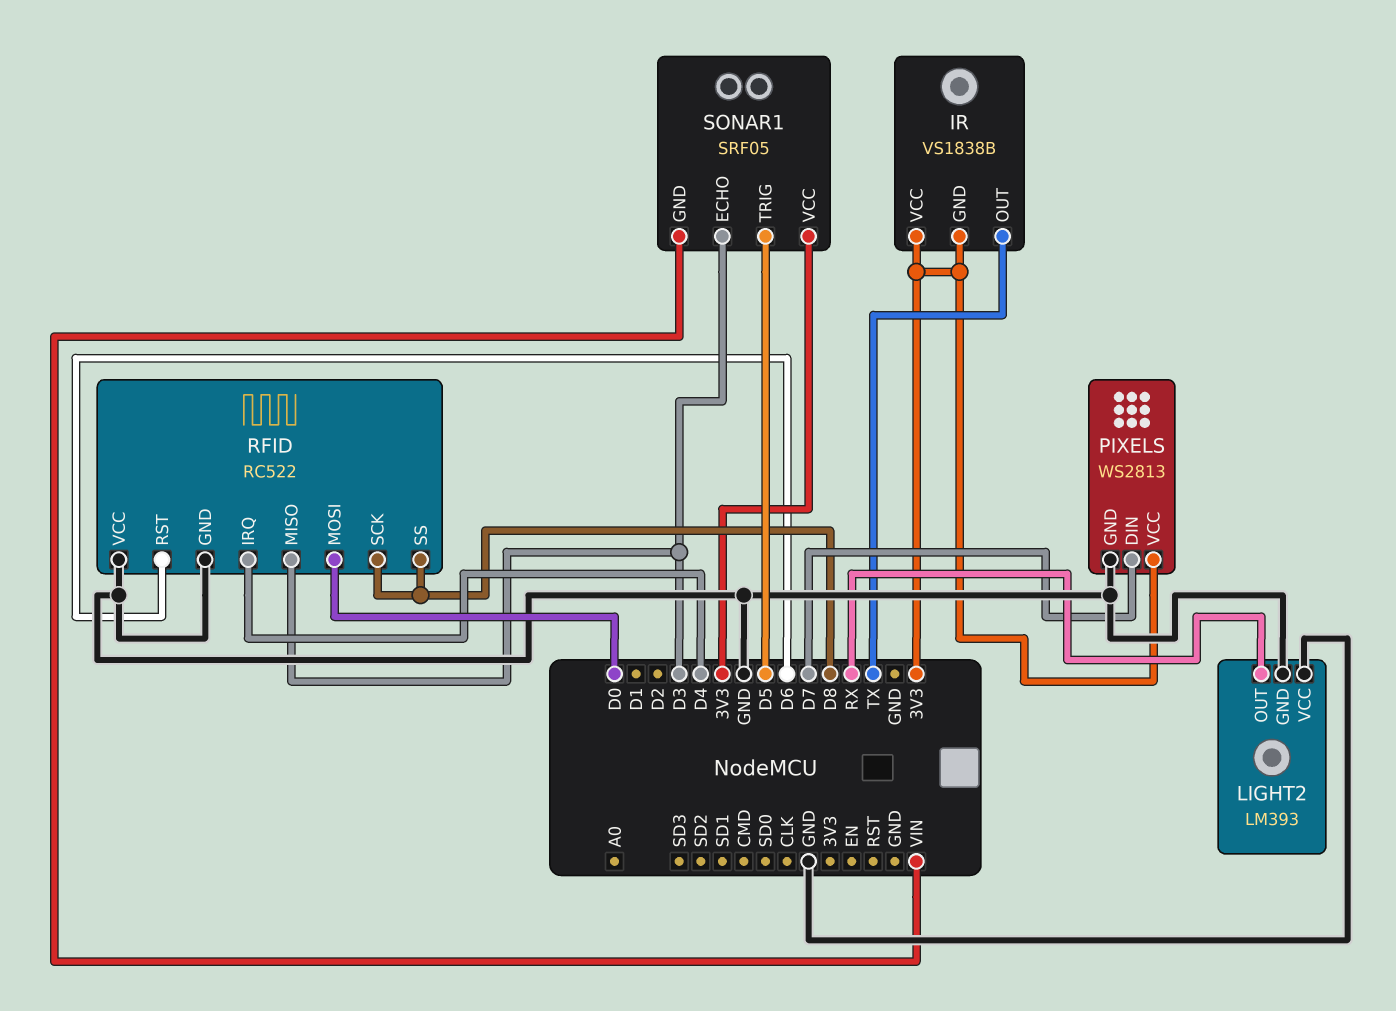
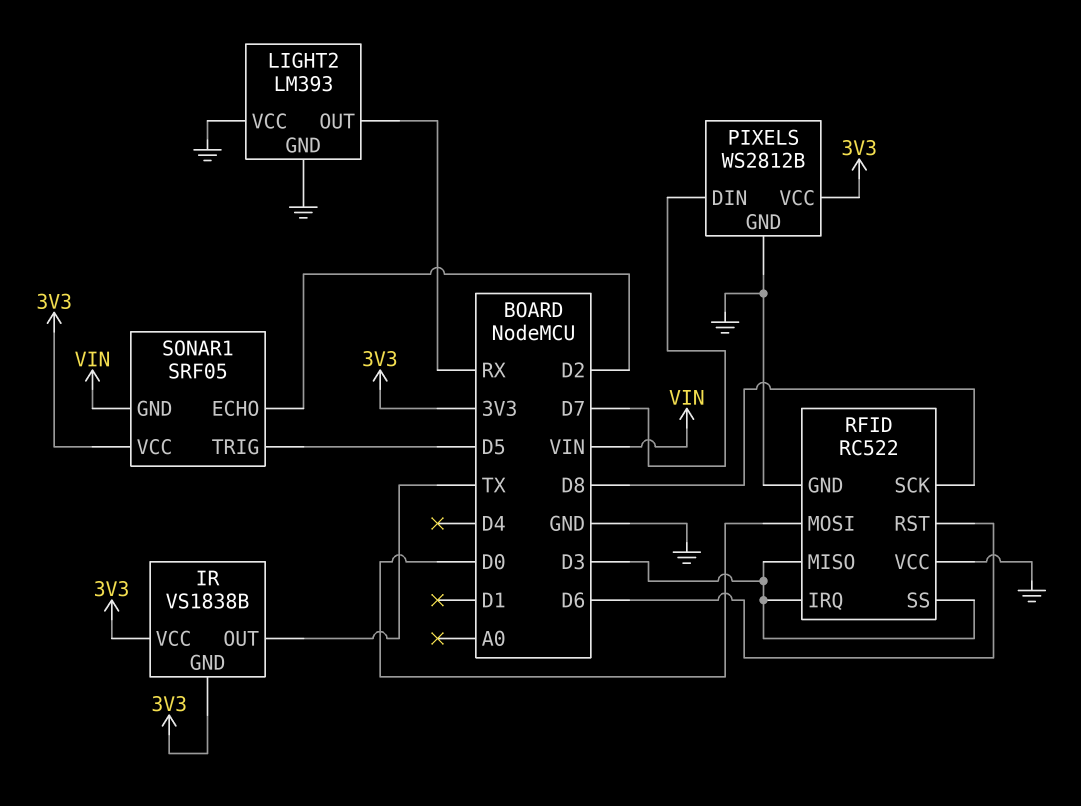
PIXELS: WS2813 -> WS2812B
RFID pin IRQ: D4 -> D3
RFID pin SS: D8 -> D3
SONAR1 pin ECHO: D3 -> D2

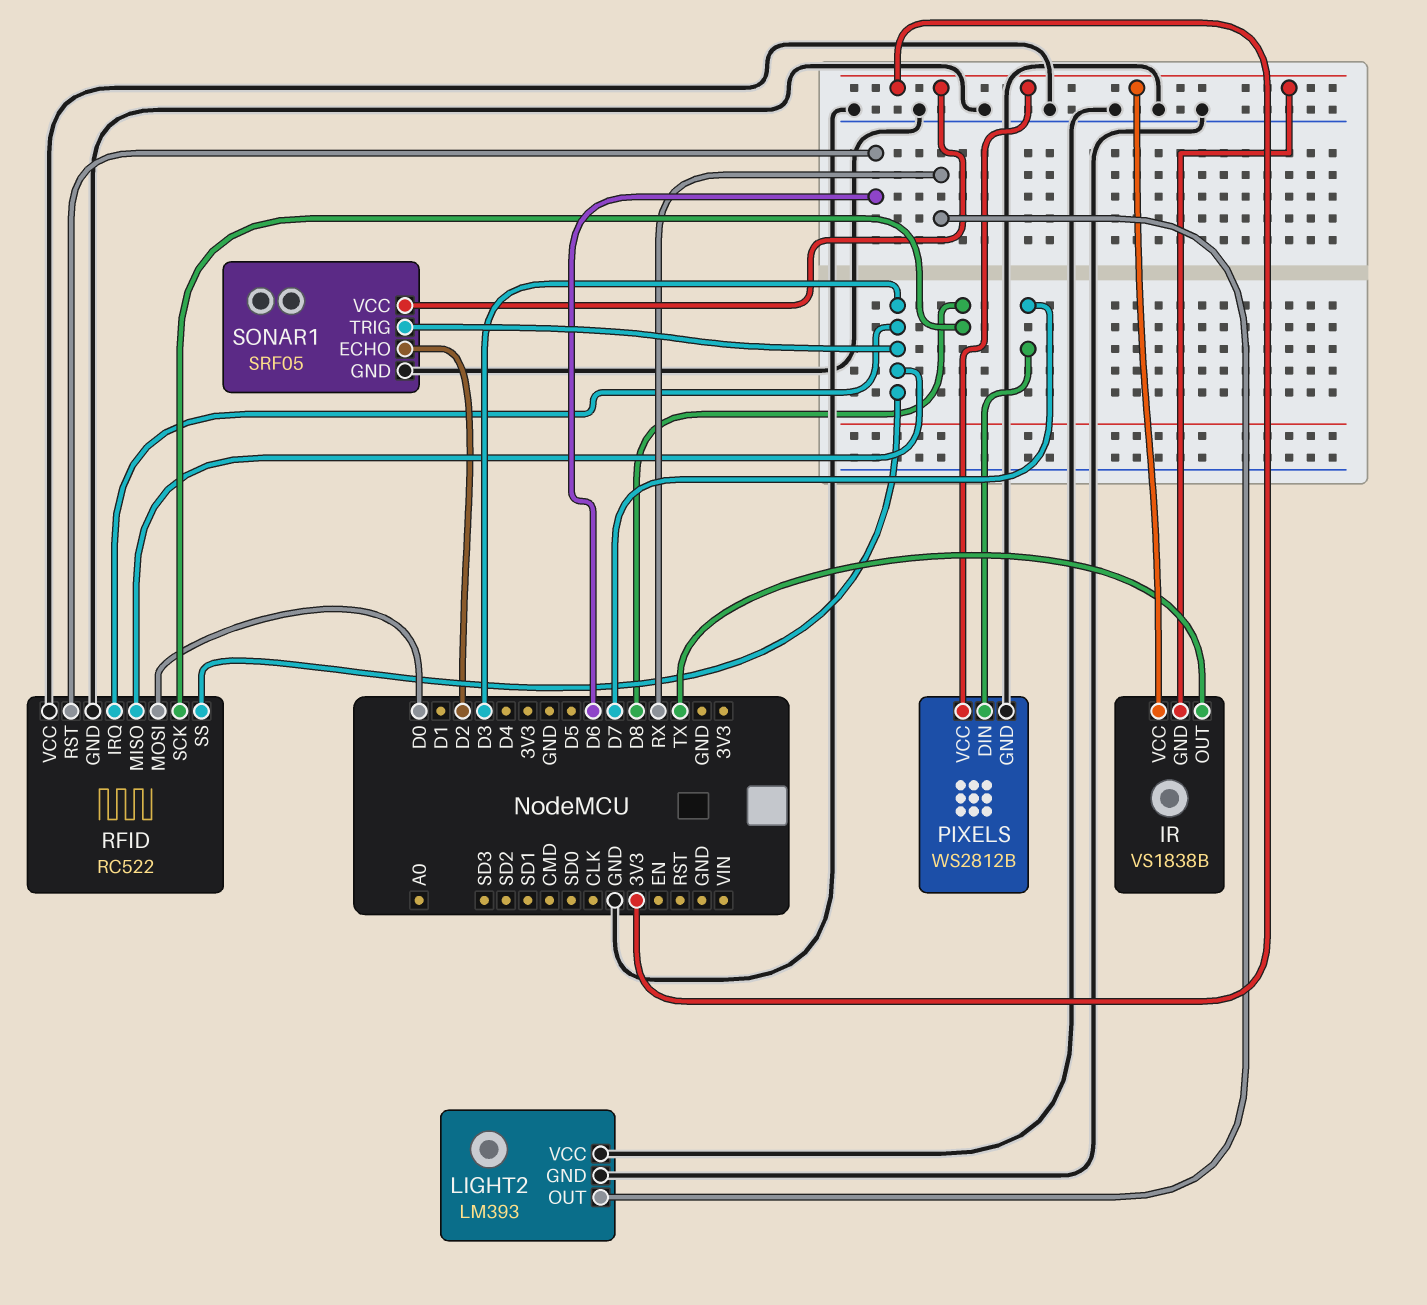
SONAR1 pin GND: VIN -> GND
SONAR1 pin TRIG: D5 -> D3

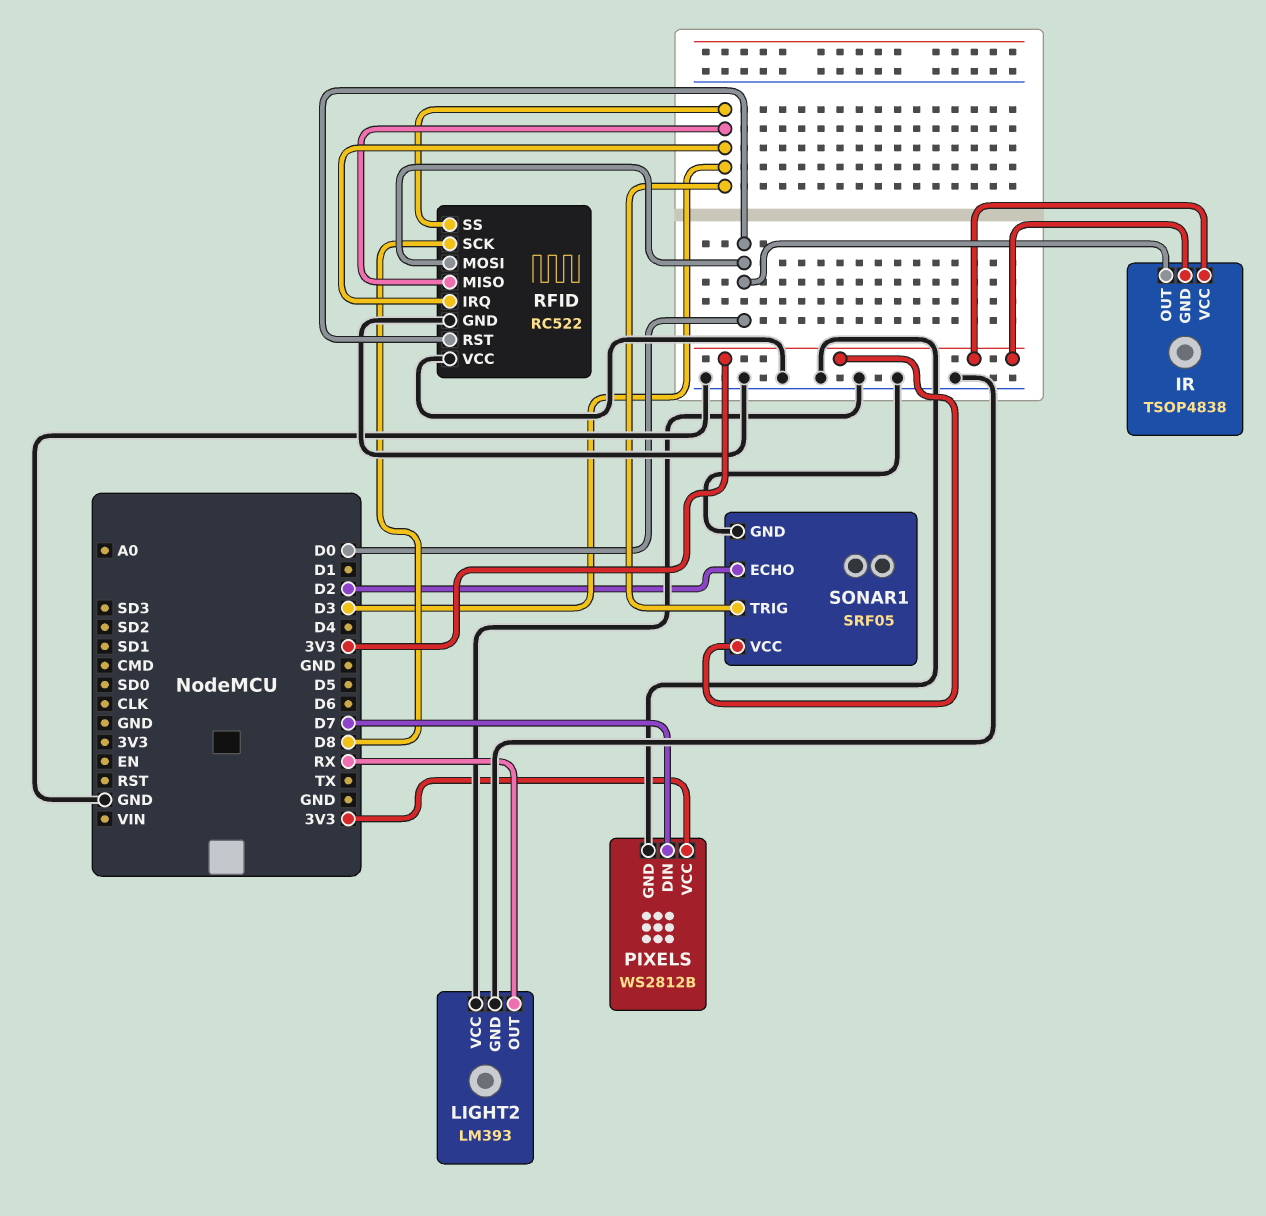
IR: VS1838B -> TSOP4838
IR pin OUT: TX -> D0
RFID pin RST: D6 -> D0

